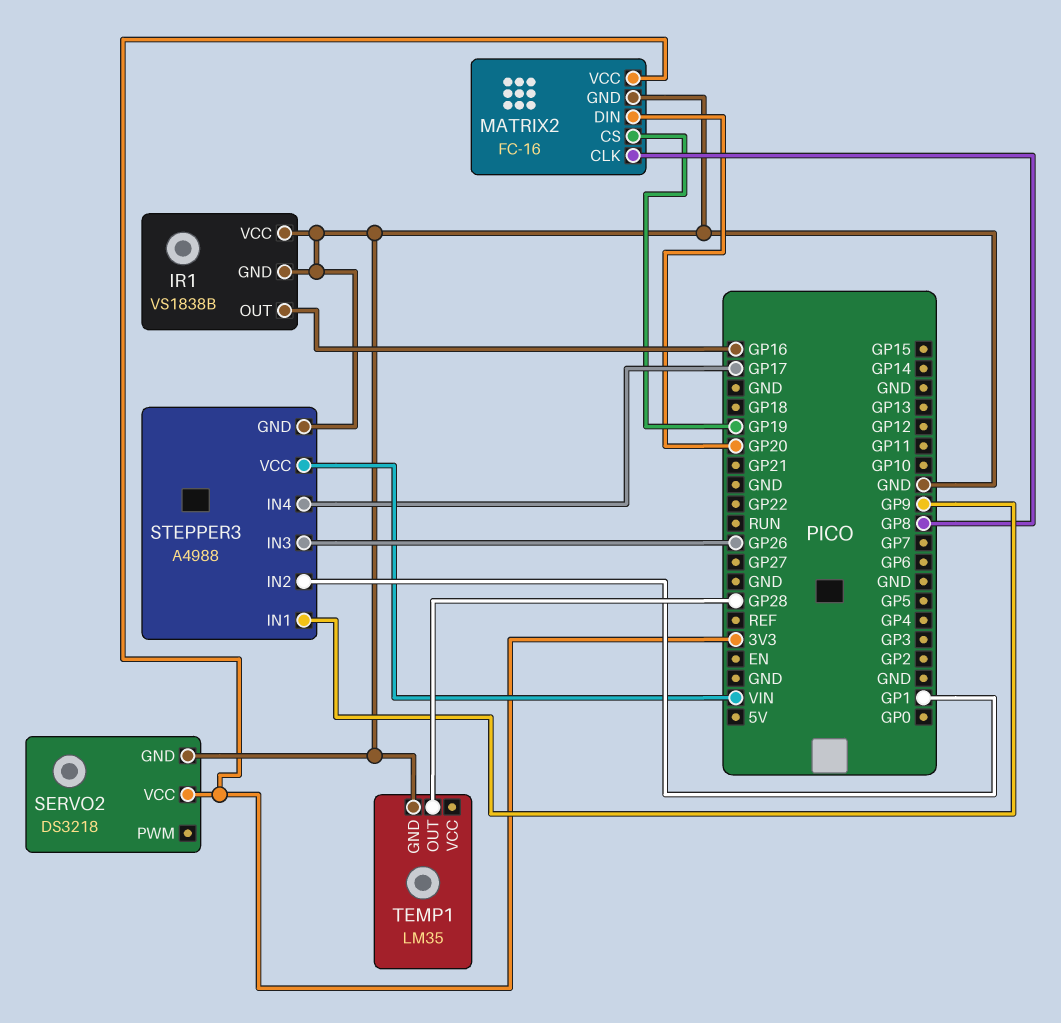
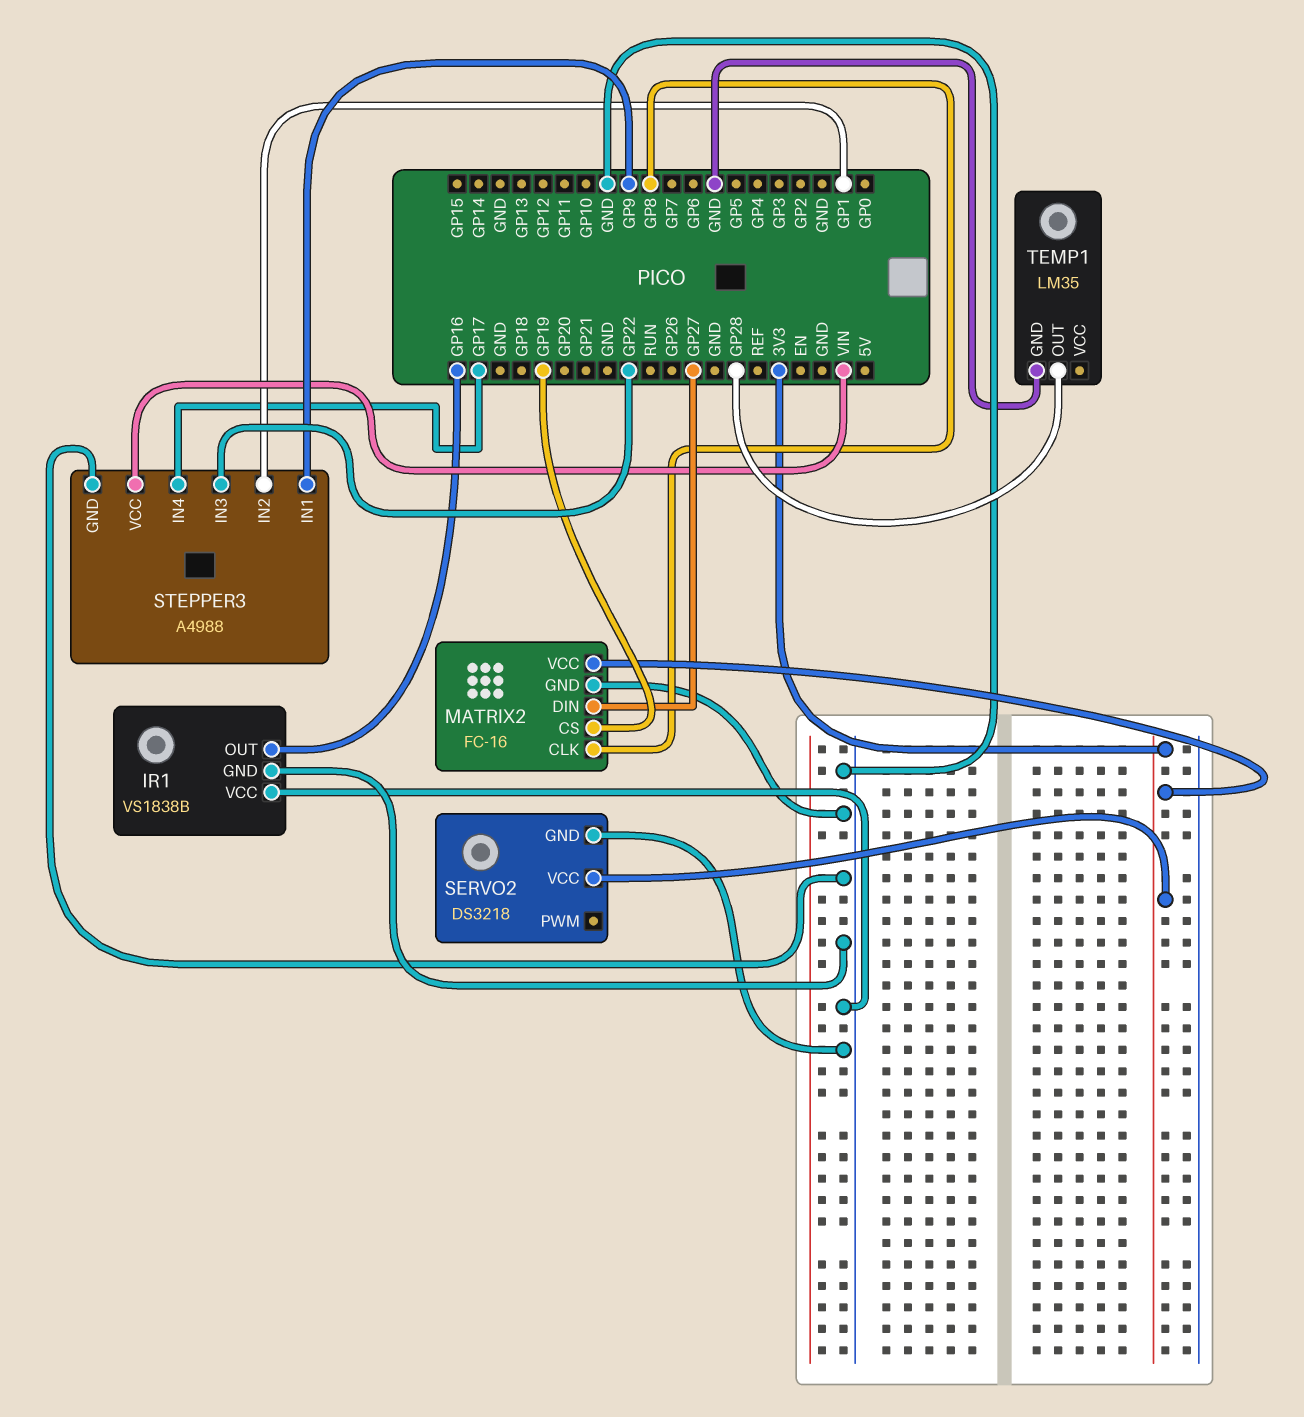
MATRIX2 pin DIN: GP20 -> GP27
STEPPER3 pin IN3: GP26 -> GP22

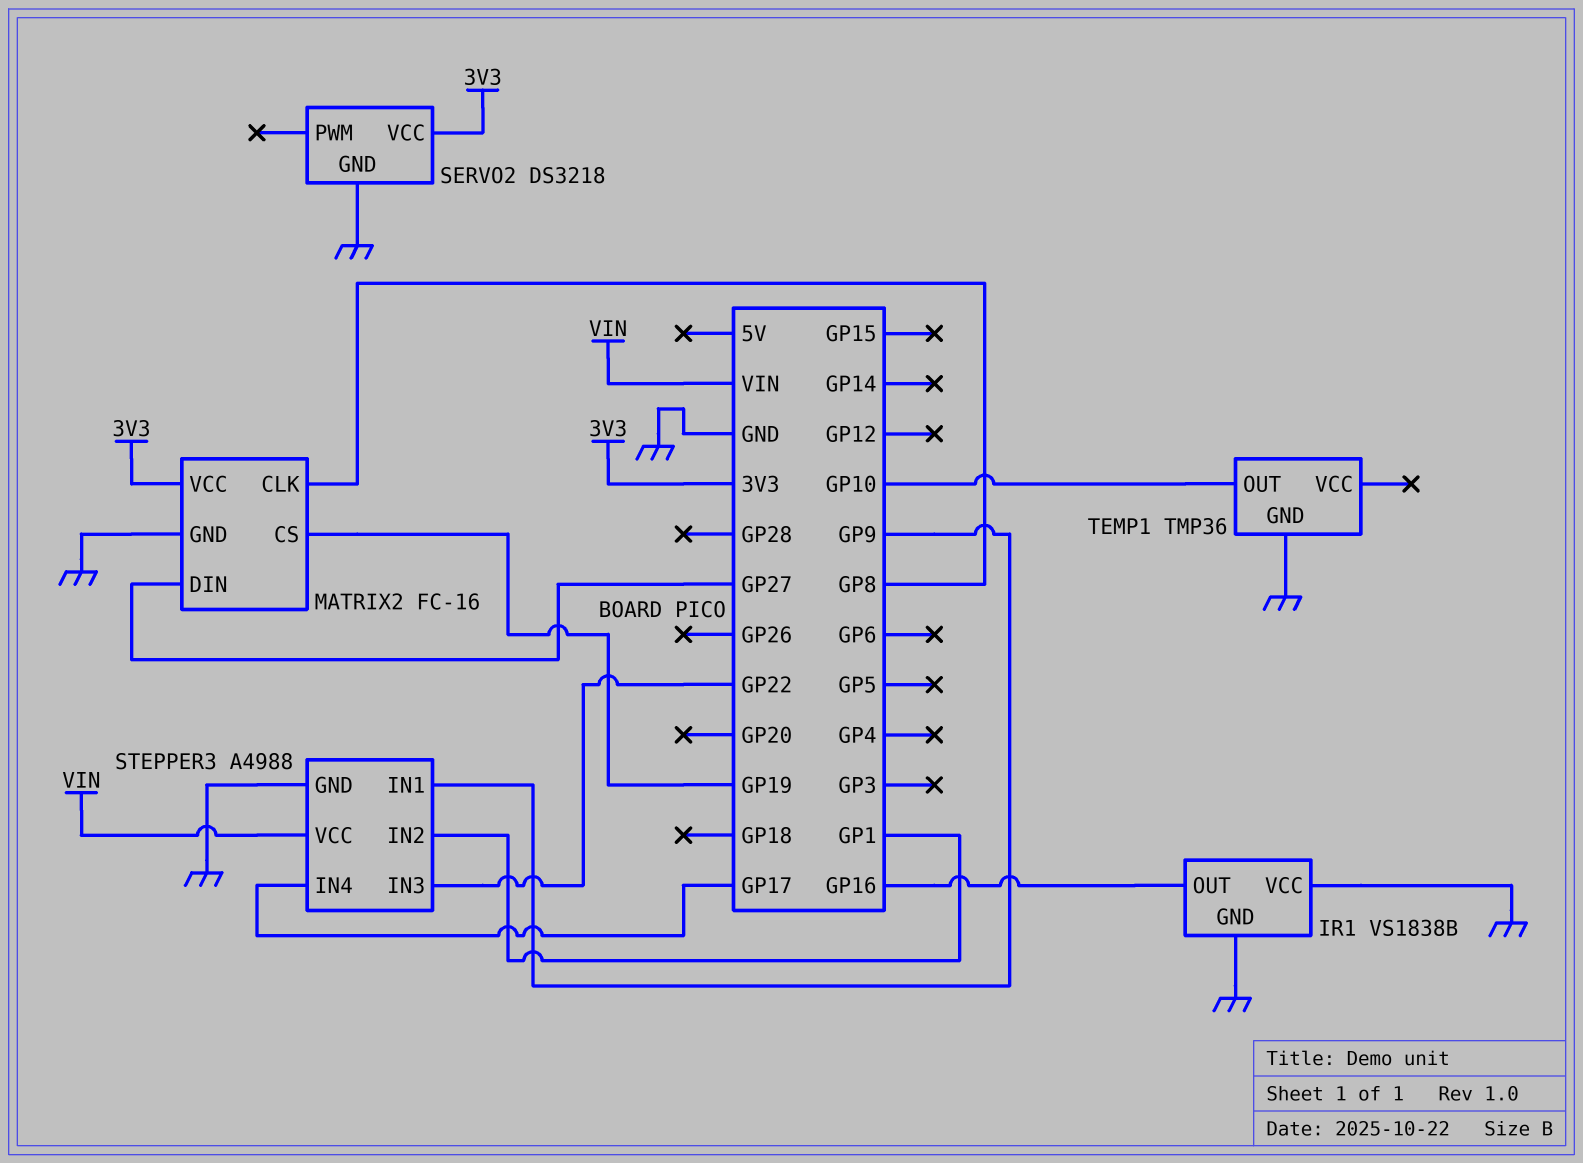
TEMP1: LM35 -> TMP36
TEMP1 pin OUT: GP28 -> GP10

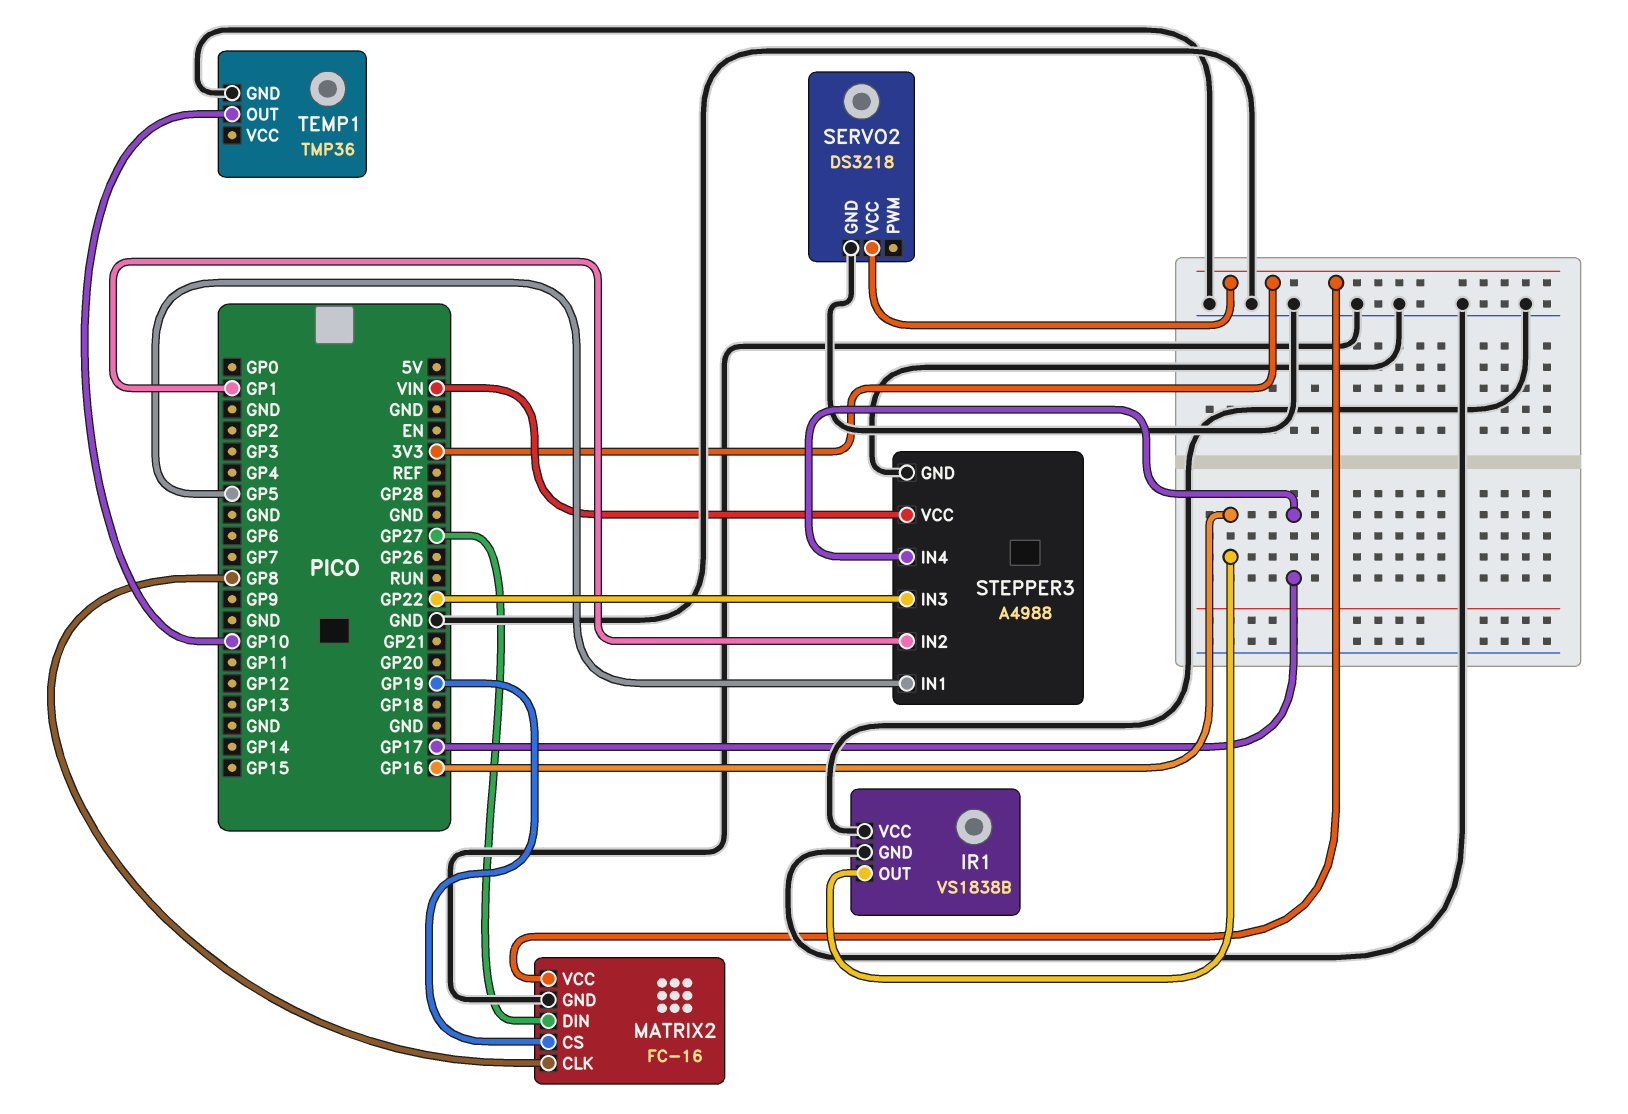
STEPPER3 pin IN1: GP9 -> GP5

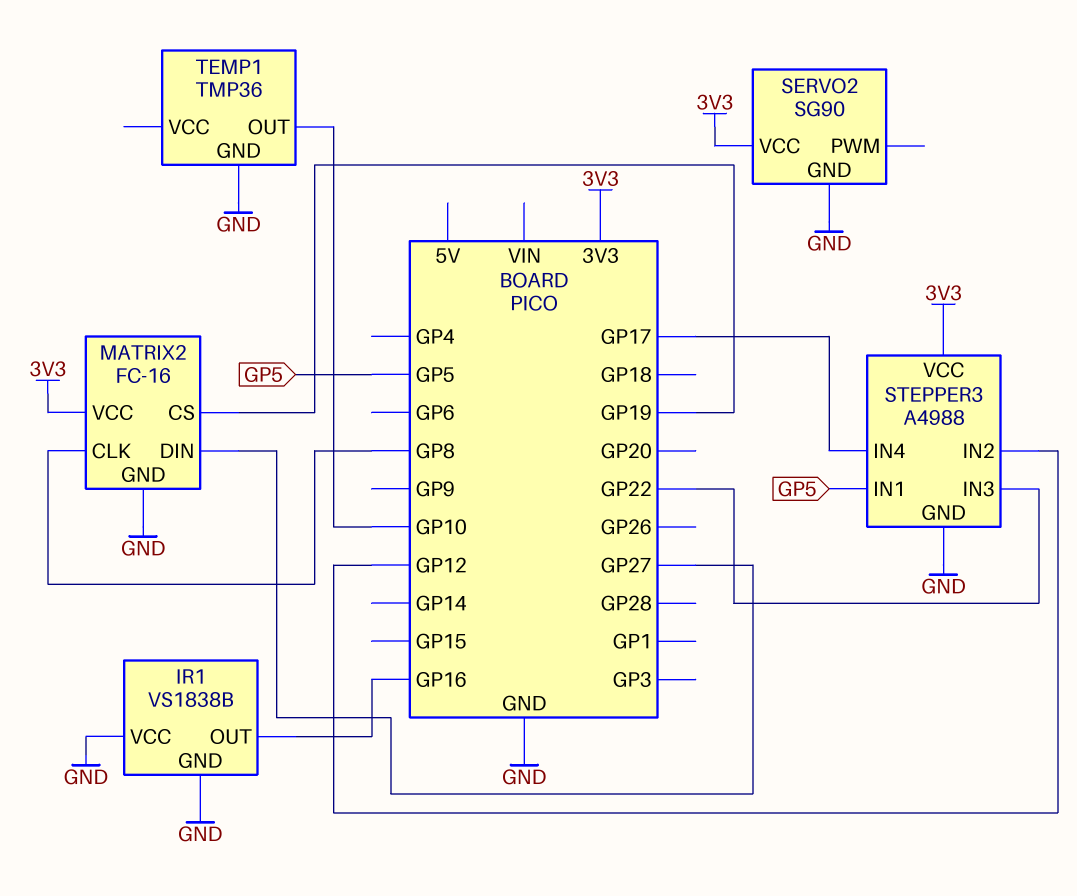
SERVO2: DS3218 -> SG90
STEPPER3 pin IN2: GP1 -> GP12
STEPPER3 pin VCC: VIN -> 3V3

